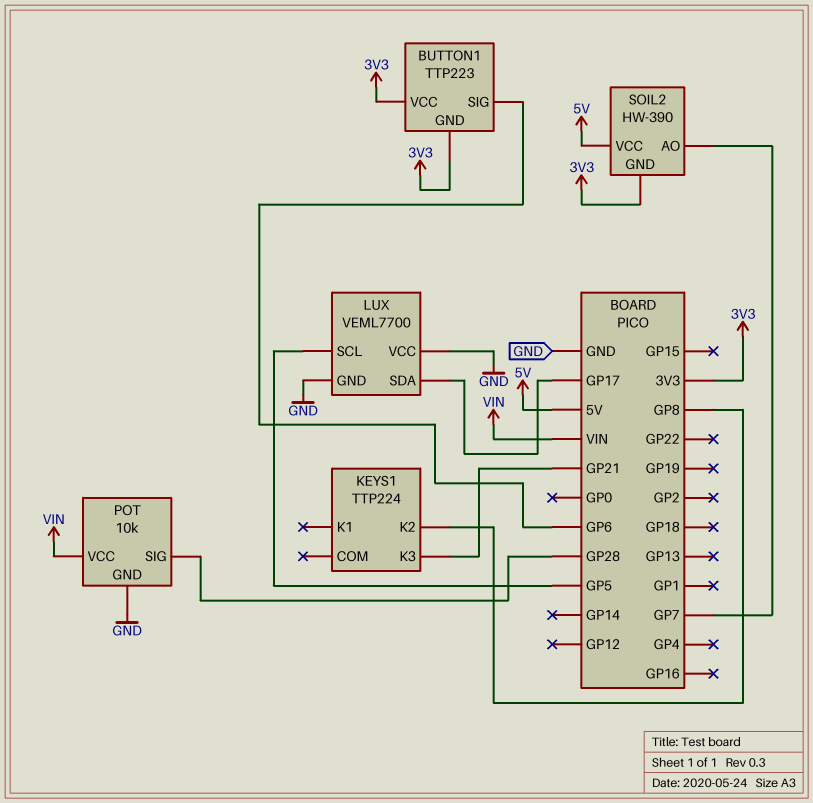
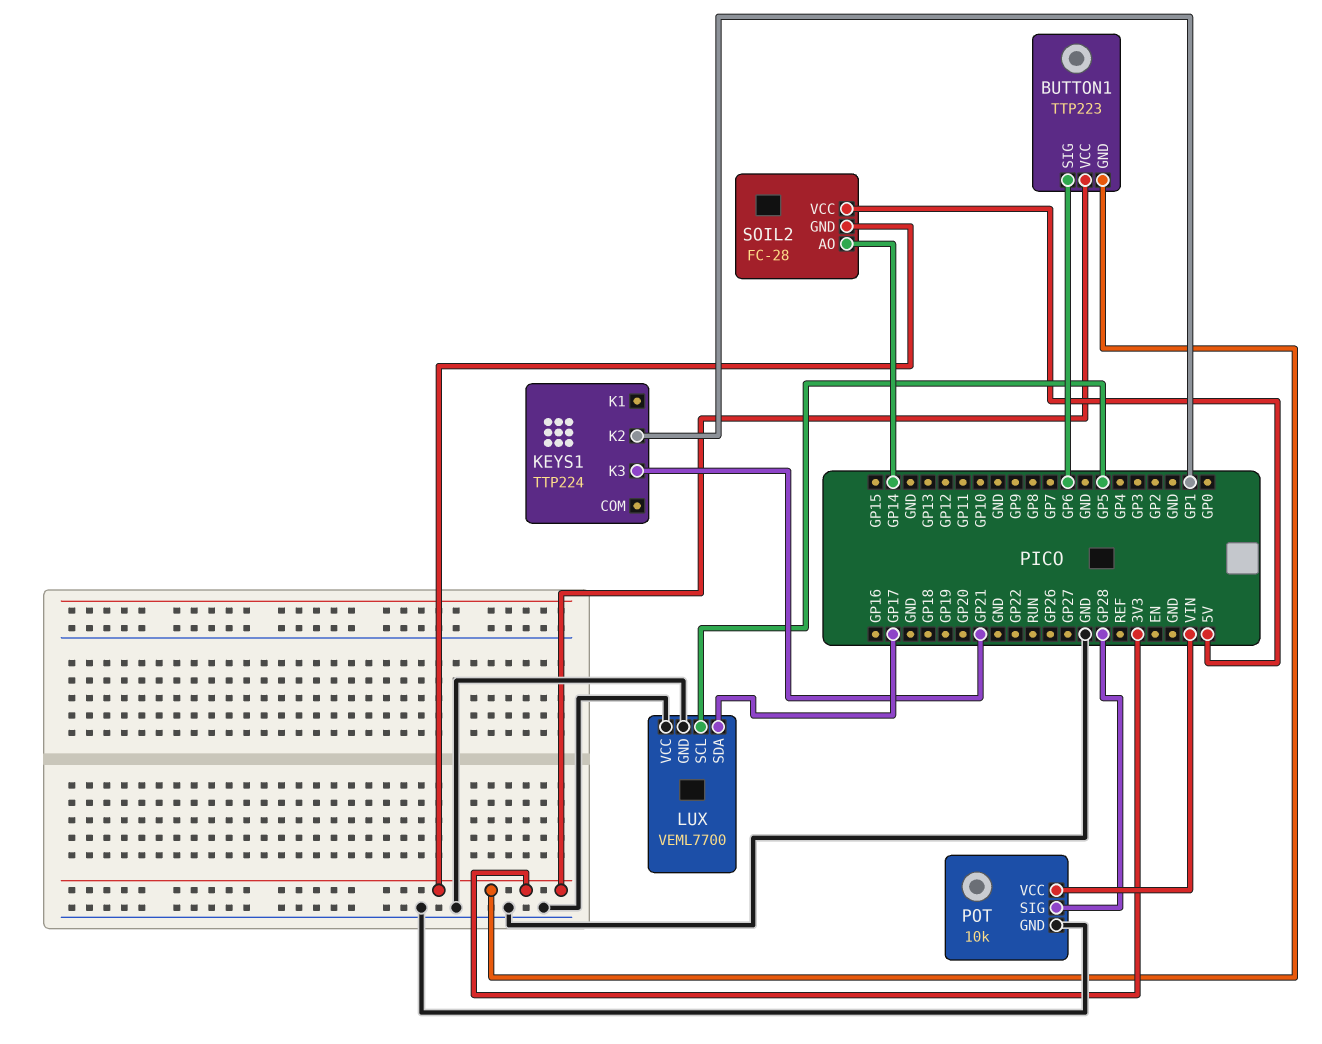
KEYS1 pin K2: GP8 -> GP1
SOIL2: HW-390 -> FC-28
SOIL2 pin AO: GP7 -> GP14

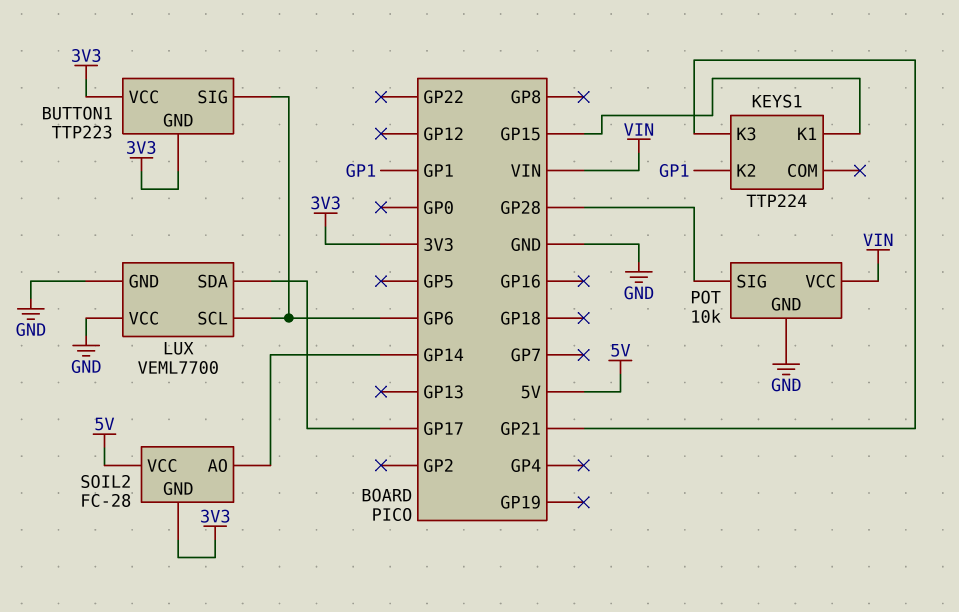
KEYS1 pin K1: none -> GP15
LUX pin SCL: GP5 -> GP6

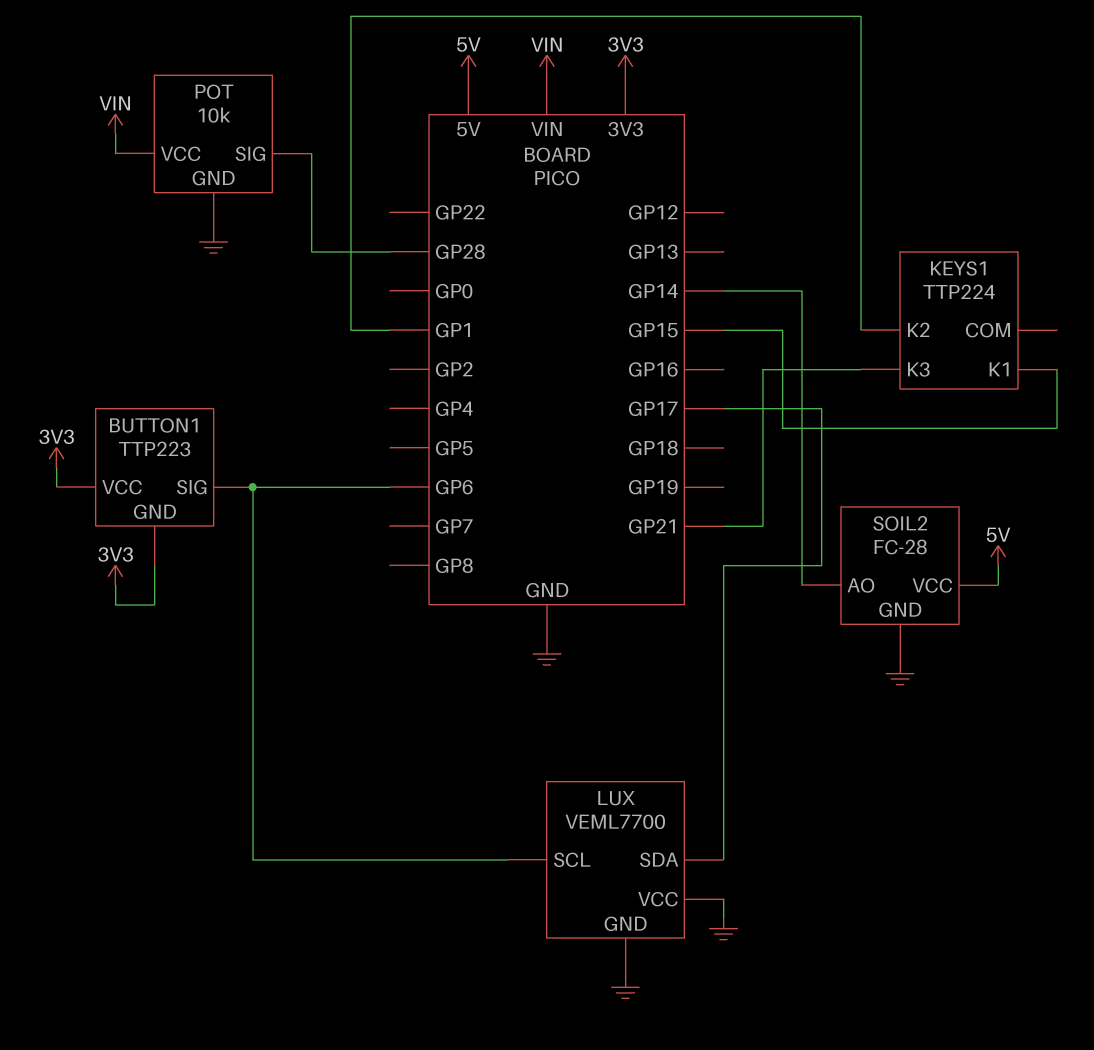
SOIL2 pin GND: 3V3 -> GND

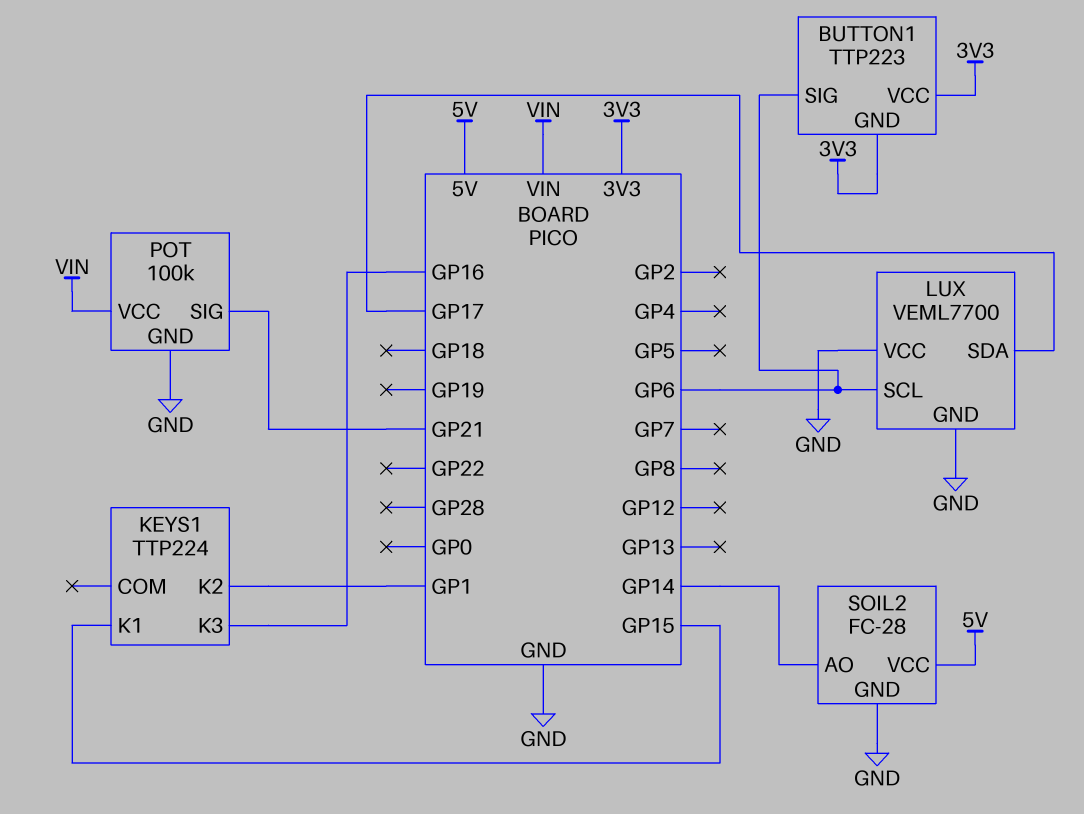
KEYS1 pin K3: GP21 -> GP16
POT: 10k -> 100k
POT pin SIG: GP28 -> GP21

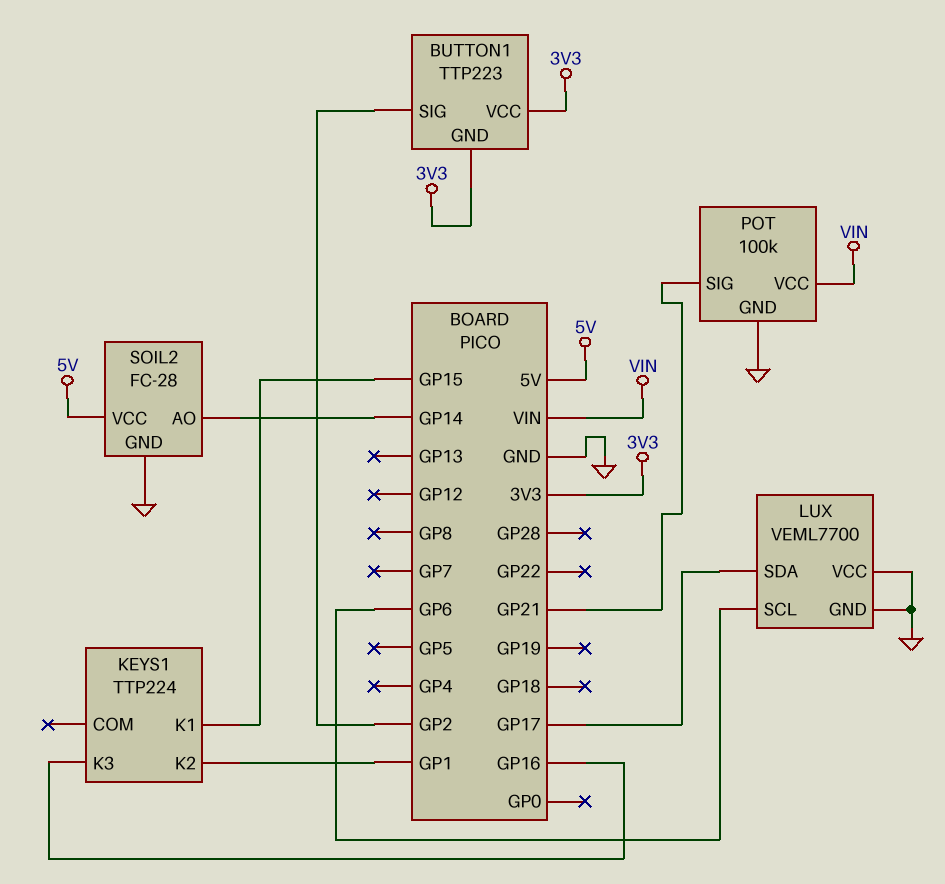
BUTTON1 pin SIG: GP6 -> GP2

